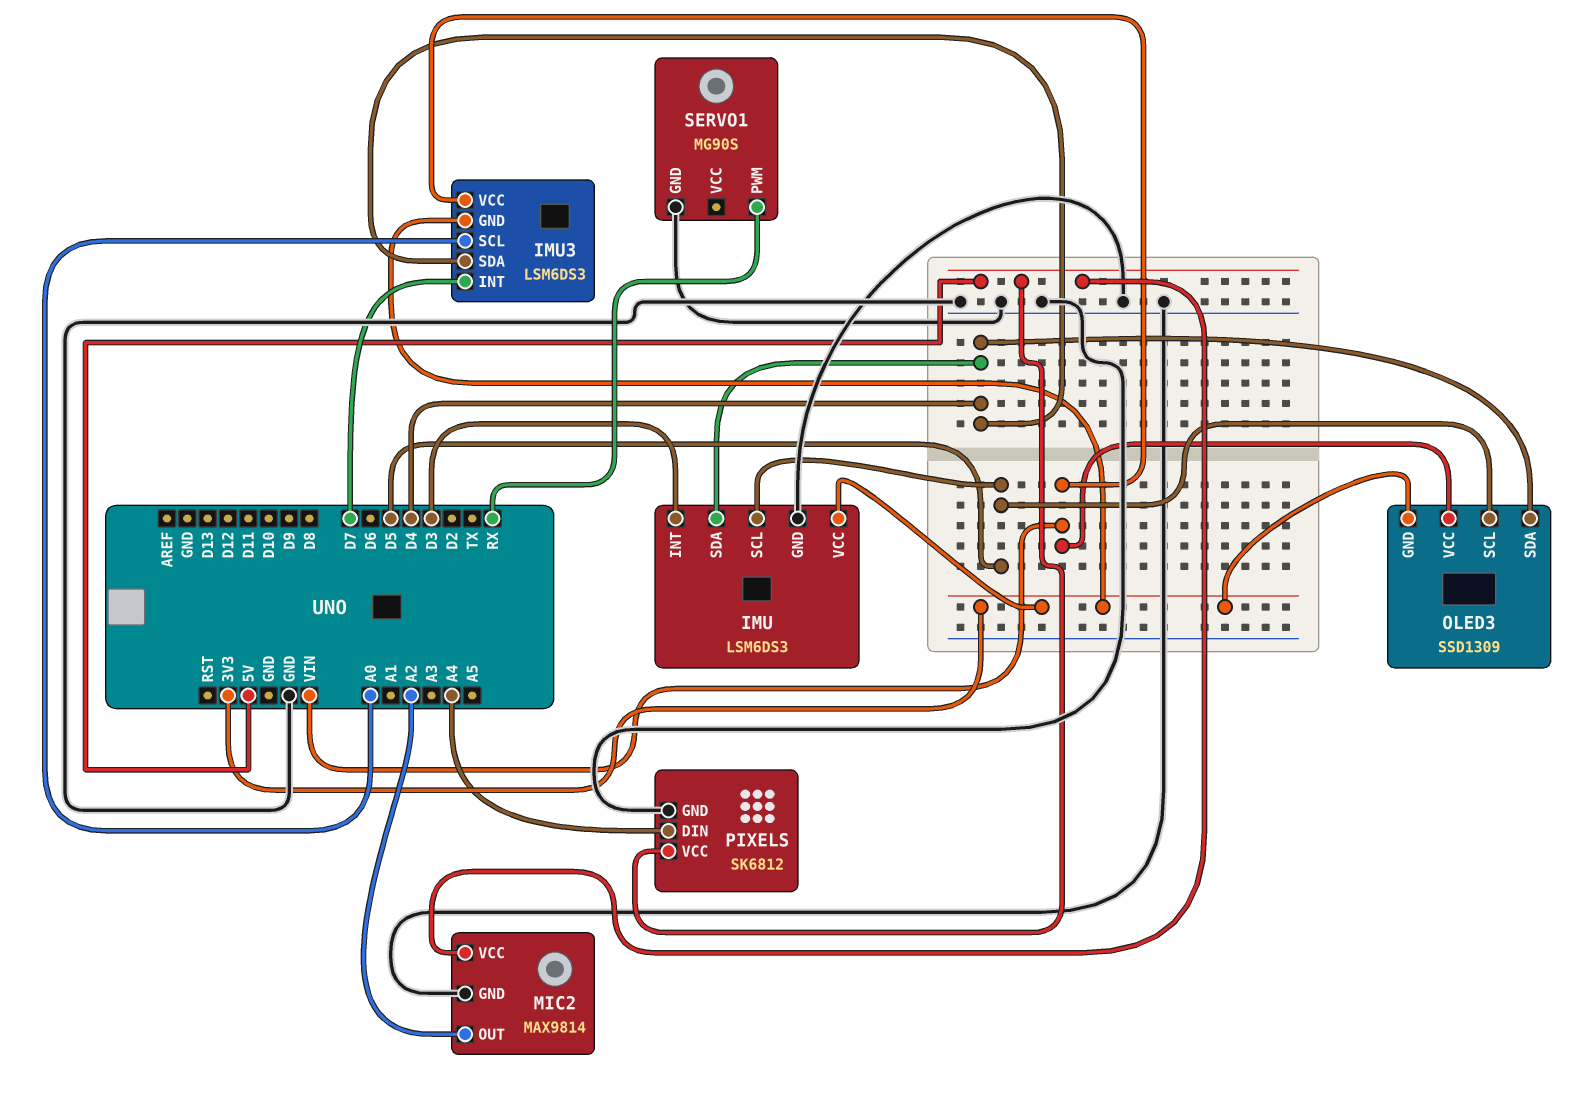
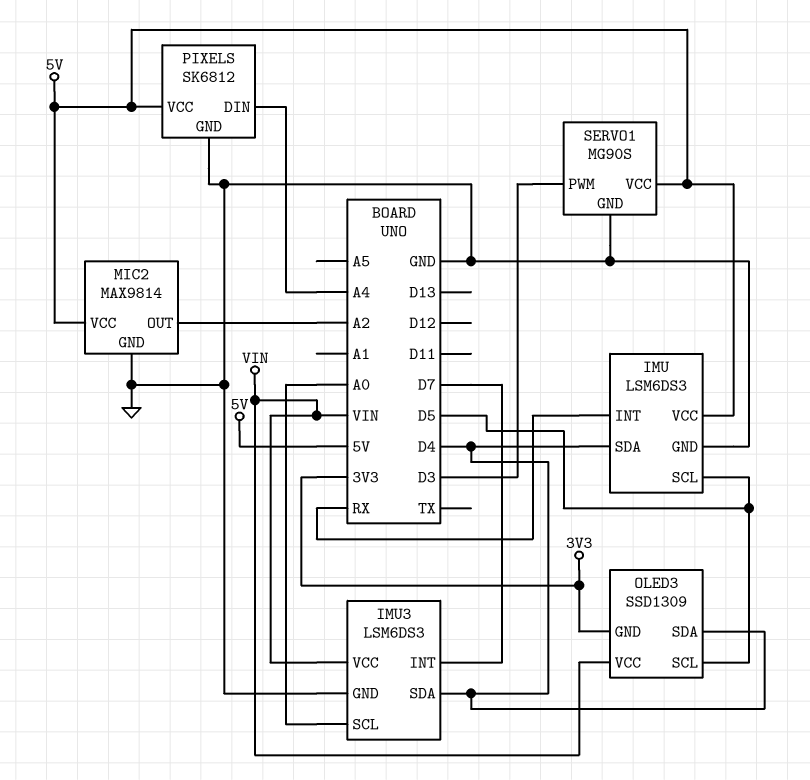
IMU pin INT: D3 -> RX
IMU pin VCC: 3V3 -> 5V
IMU3 pin GND: 3V3 -> GND
SERVO1 pin PWM: RX -> D3
SERVO1 pin VCC: none -> 5V

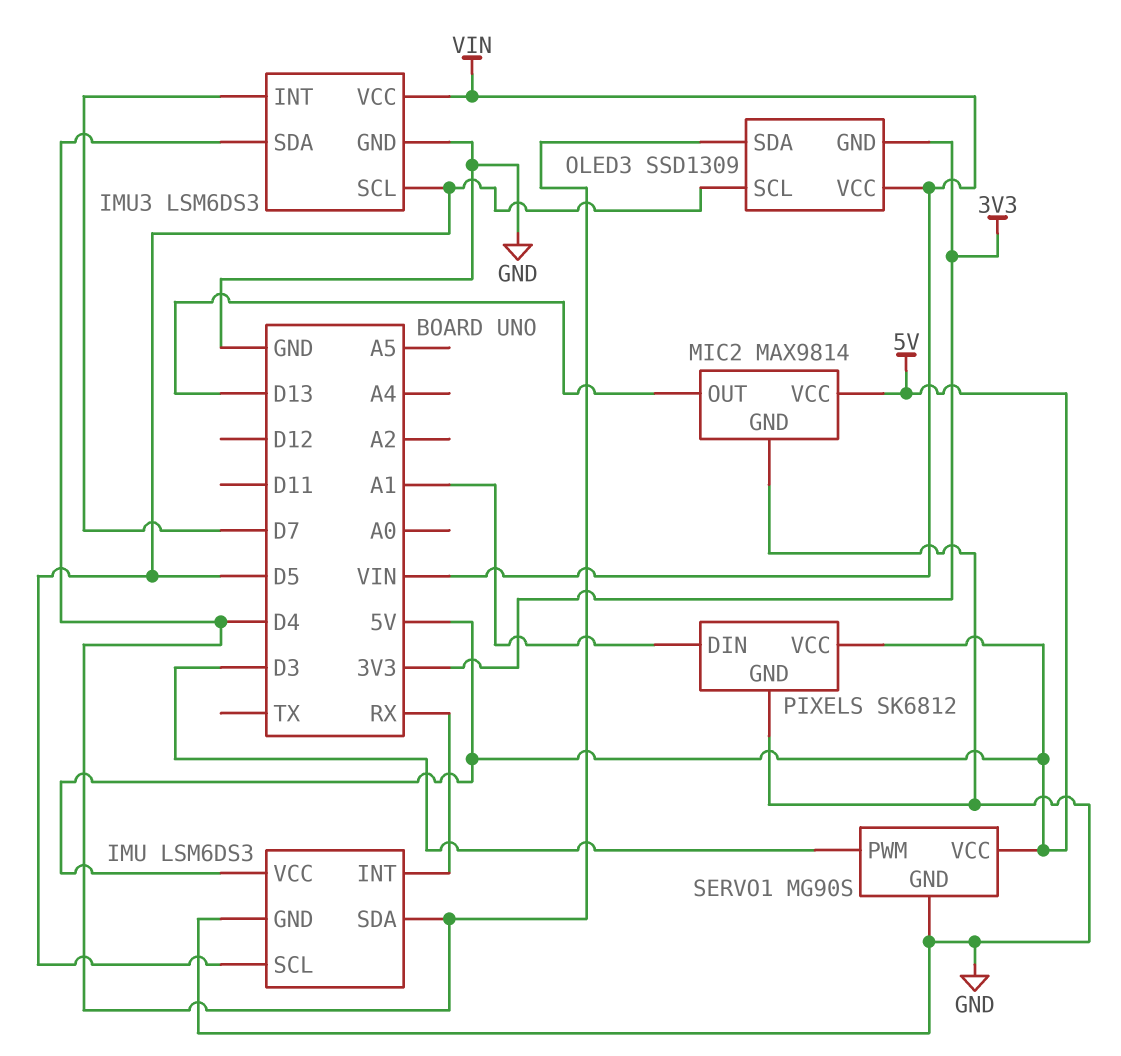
IMU3 pin SCL: A0 -> D5
MIC2 pin OUT: A2 -> D13
PIXELS pin DIN: A4 -> A1

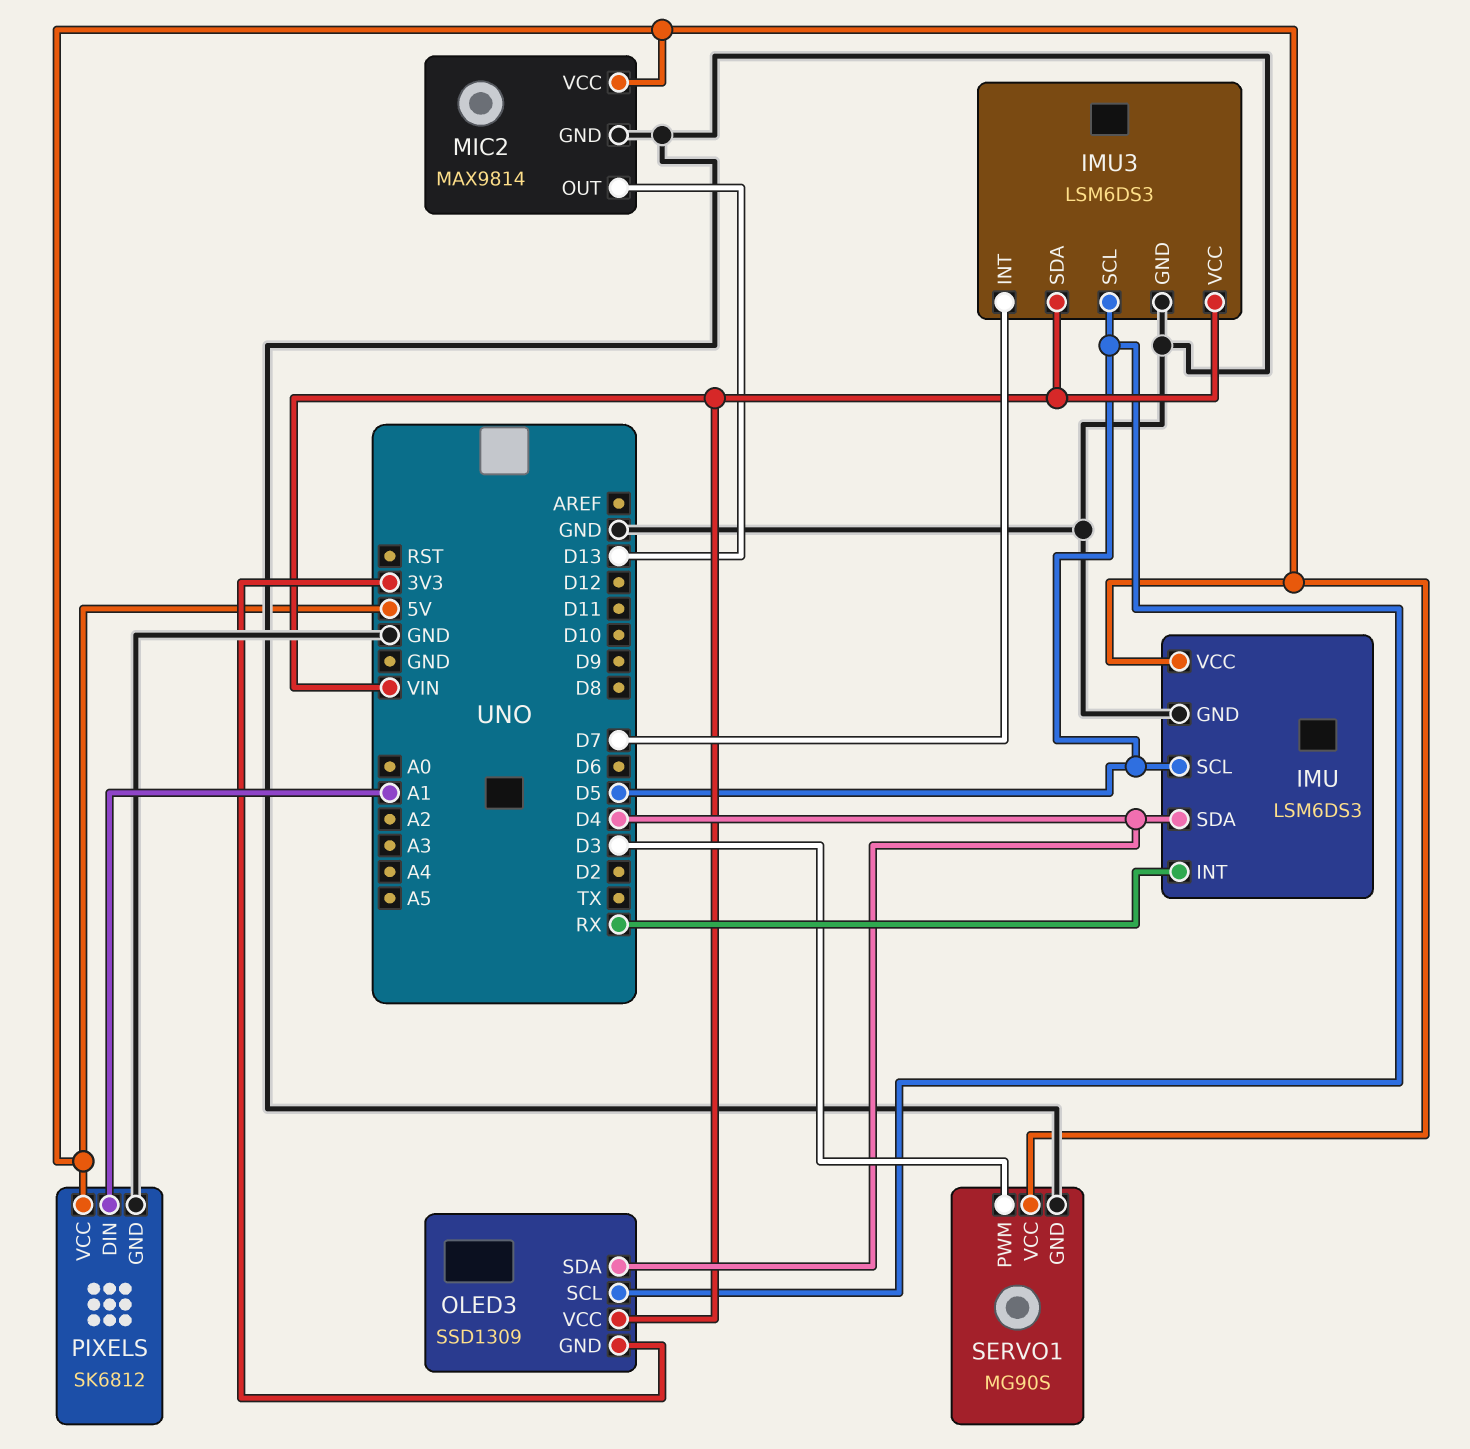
IMU3 pin SDA: D4 -> VIN

